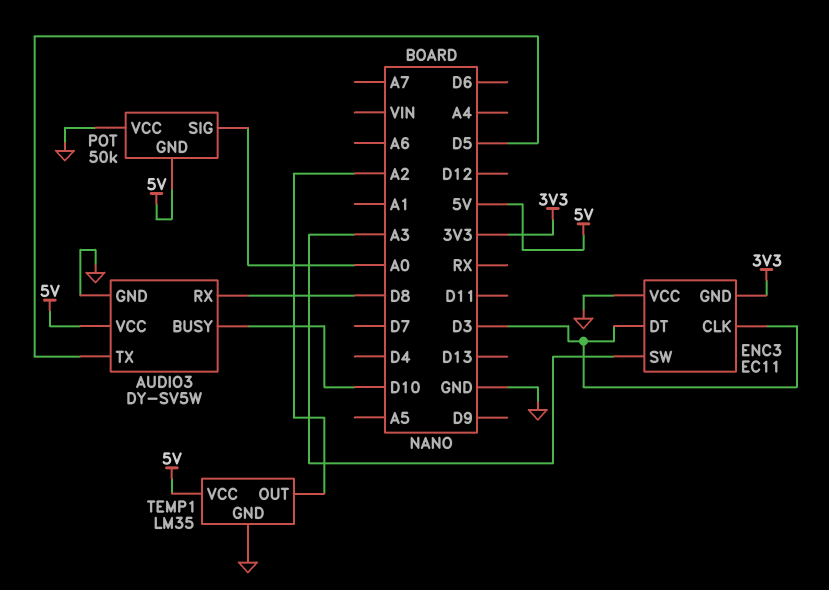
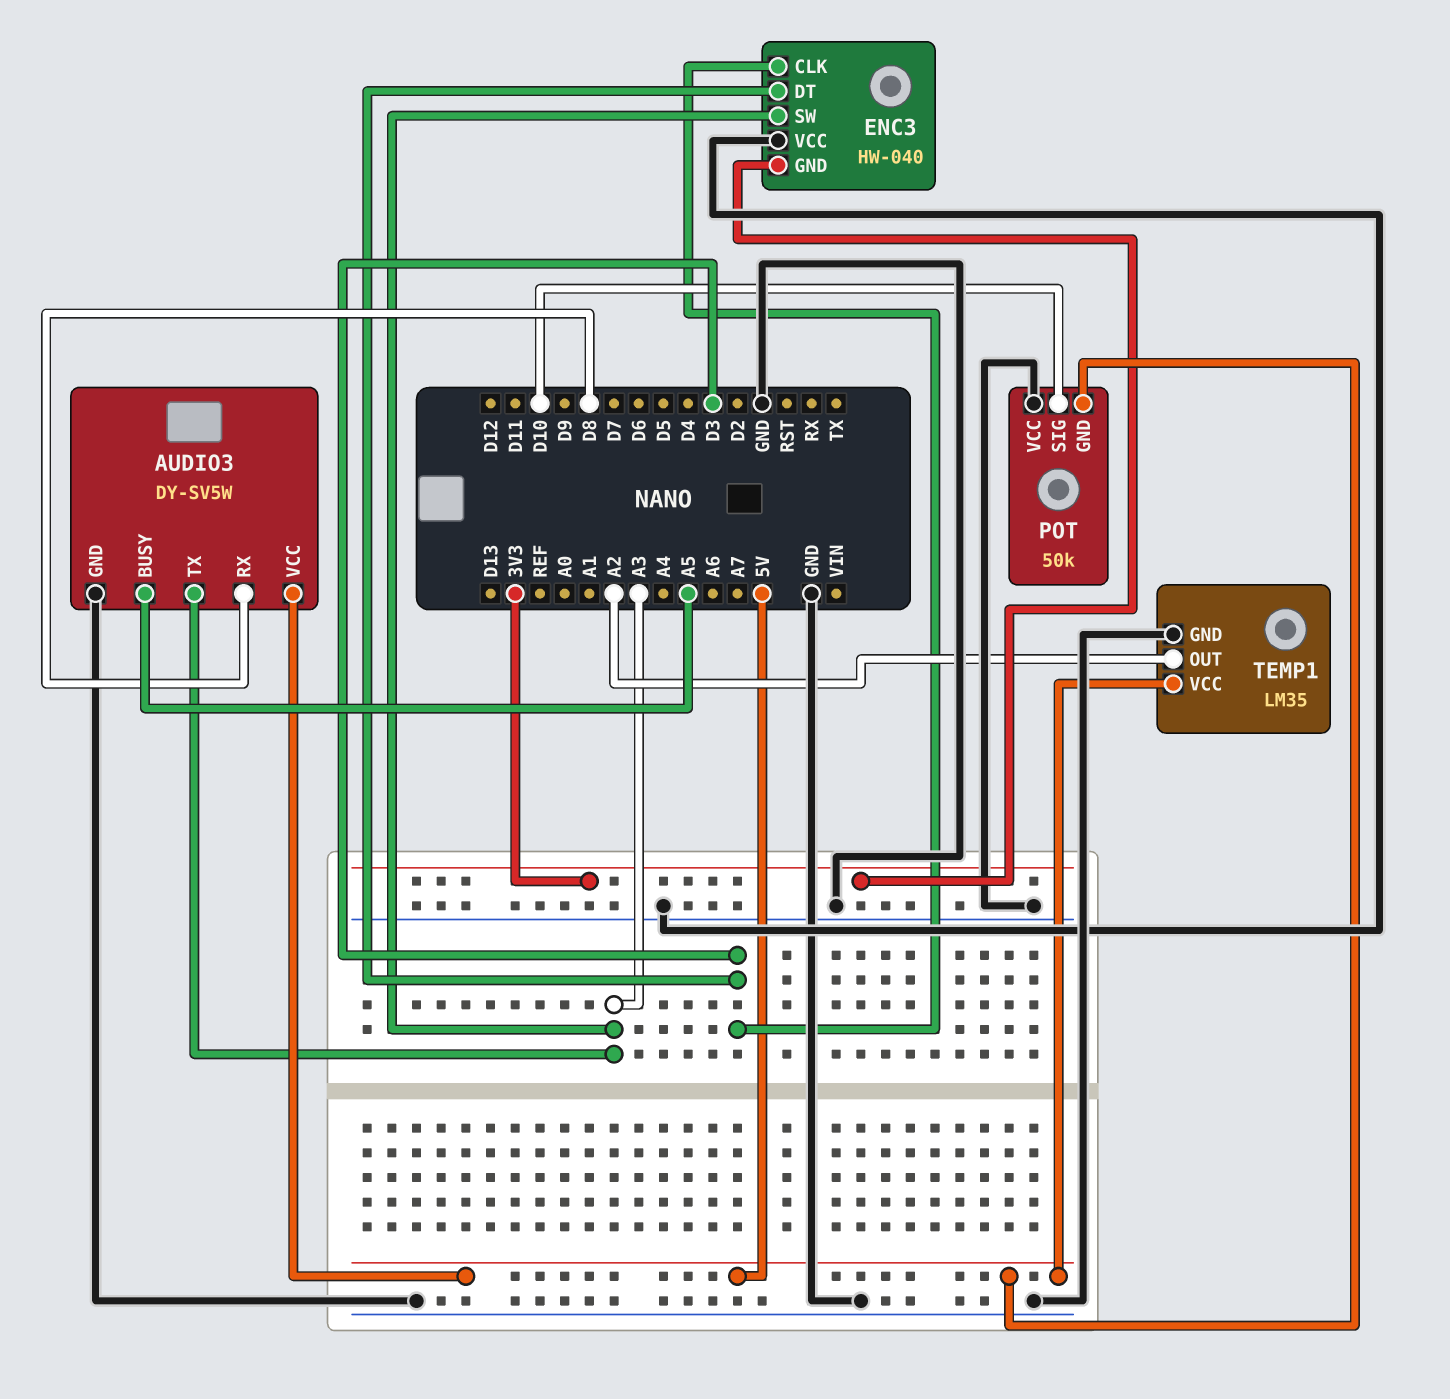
AUDIO3 pin BUSY: D10 -> A5
AUDIO3 pin TX: D5 -> A3
ENC3: EC11 -> HW-040
POT pin SIG: A0 -> D10

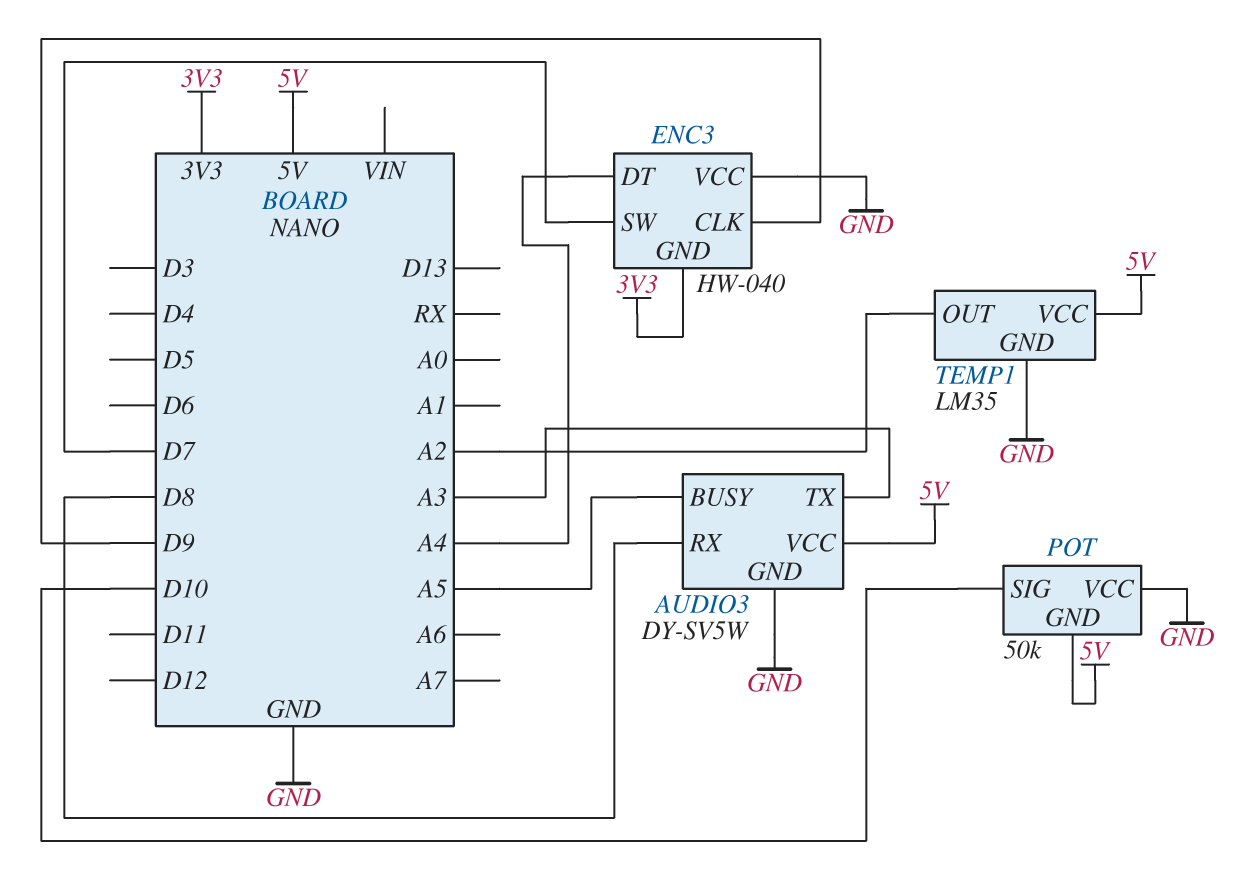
ENC3 pin CLK: D3 -> D9
ENC3 pin DT: D3 -> A4
ENC3 pin SW: A3 -> D7

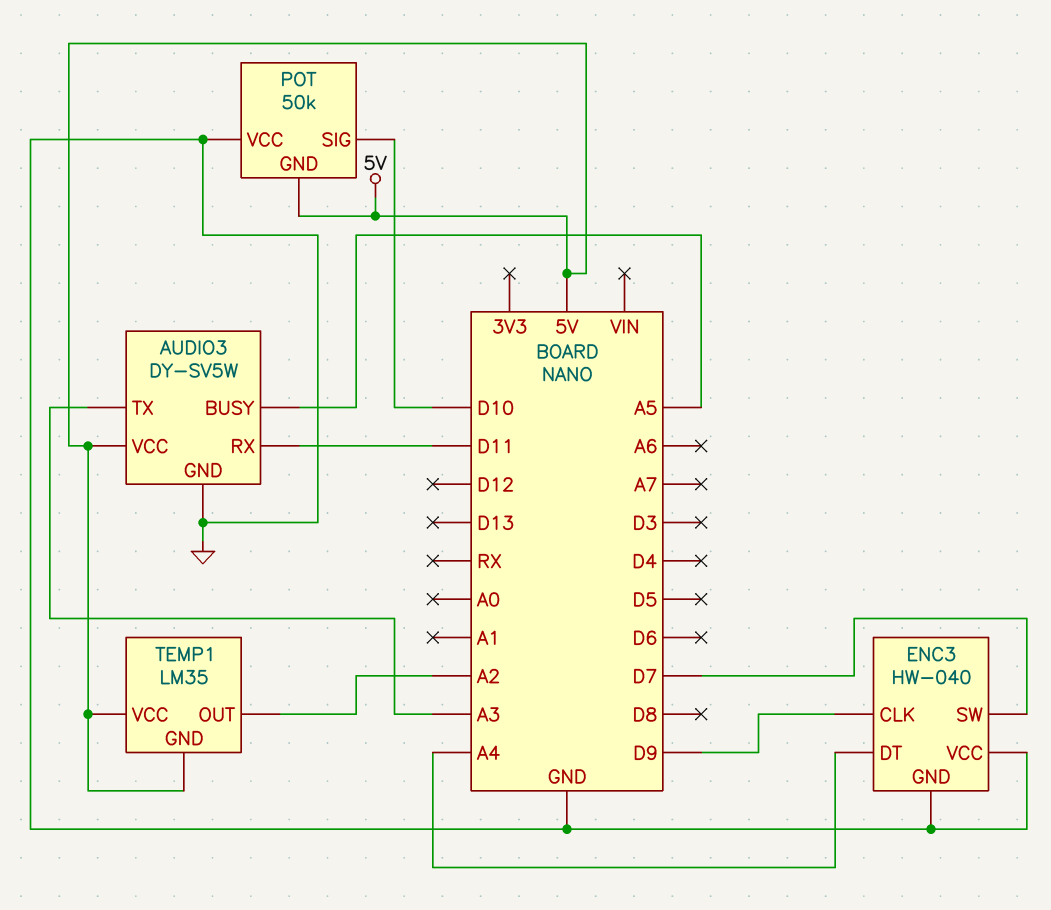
AUDIO3 pin RX: D8 -> D11
ENC3 pin GND: 3V3 -> GND
TEMP1 pin GND: GND -> 5V

